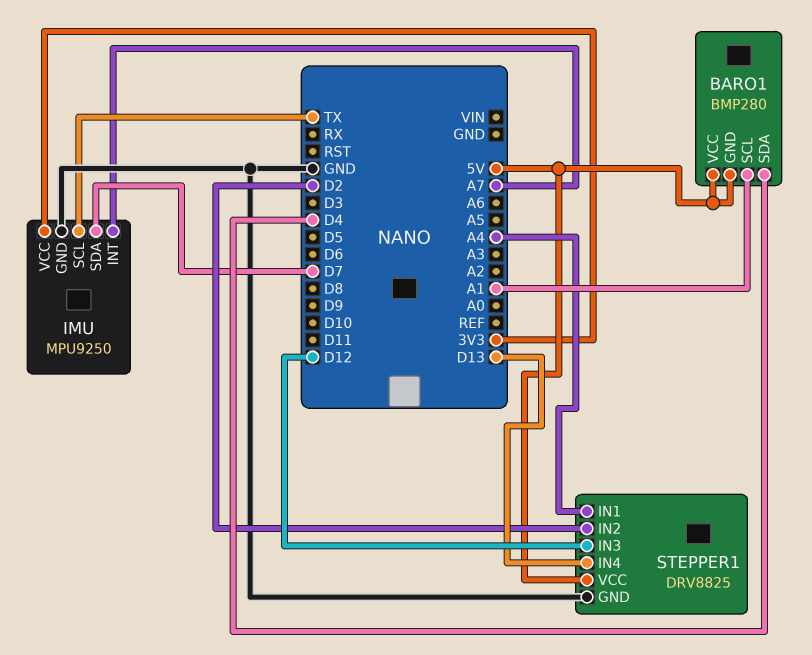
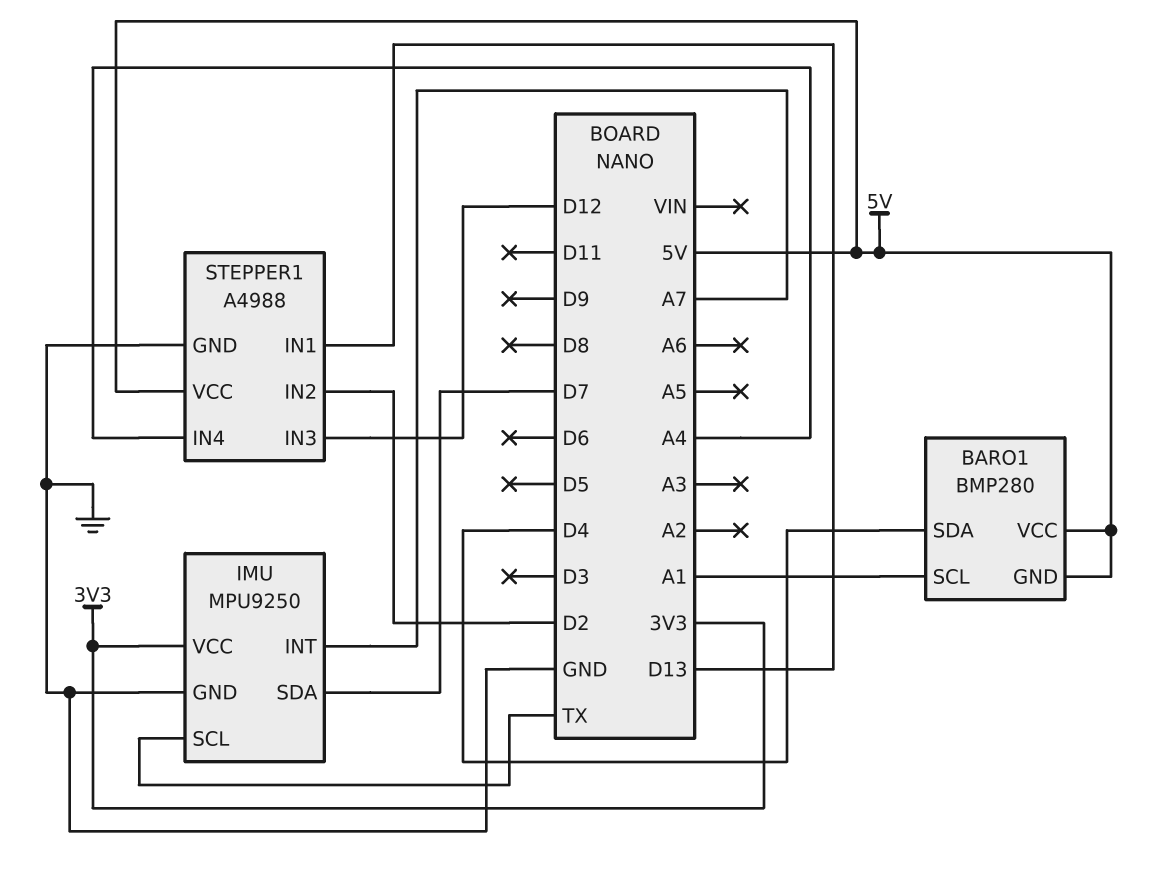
STEPPER1: DRV8825 -> A4988
STEPPER1 pin IN1: A4 -> D13
STEPPER1 pin IN4: D13 -> A4

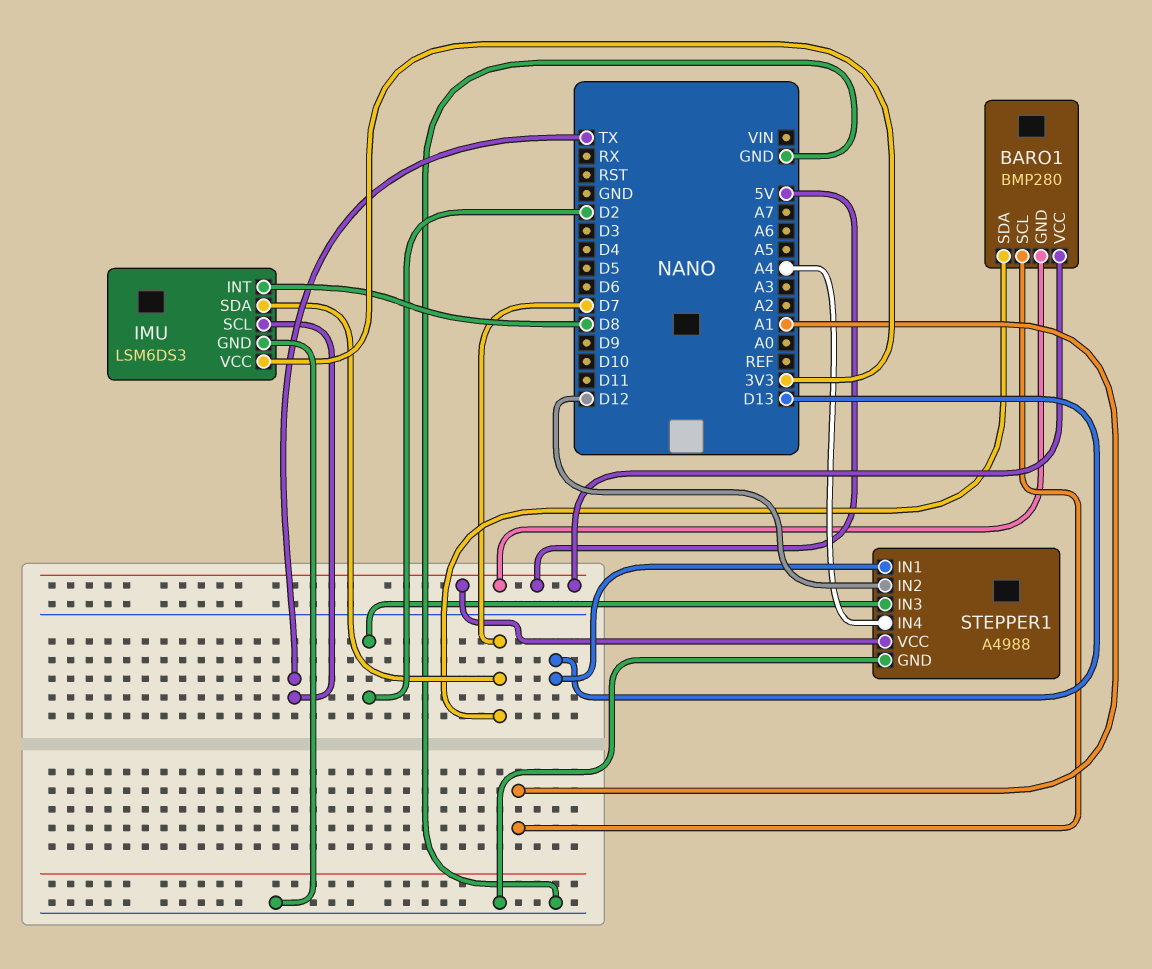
BARO1 pin SDA: D4 -> D7
IMU: MPU9250 -> LSM6DS3
IMU pin INT: A7 -> D8
STEPPER1 pin IN2: D2 -> D12
STEPPER1 pin IN3: D12 -> D2

